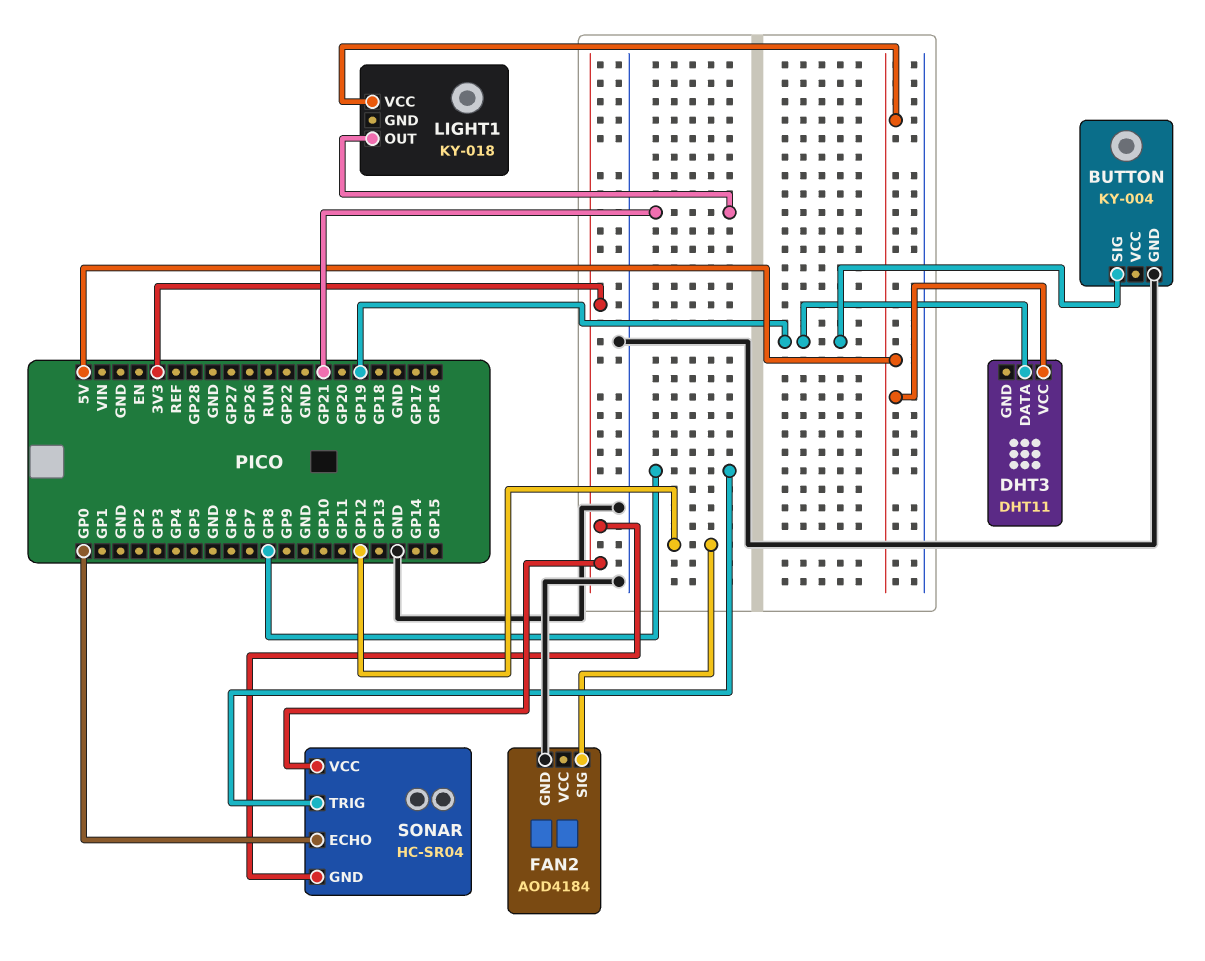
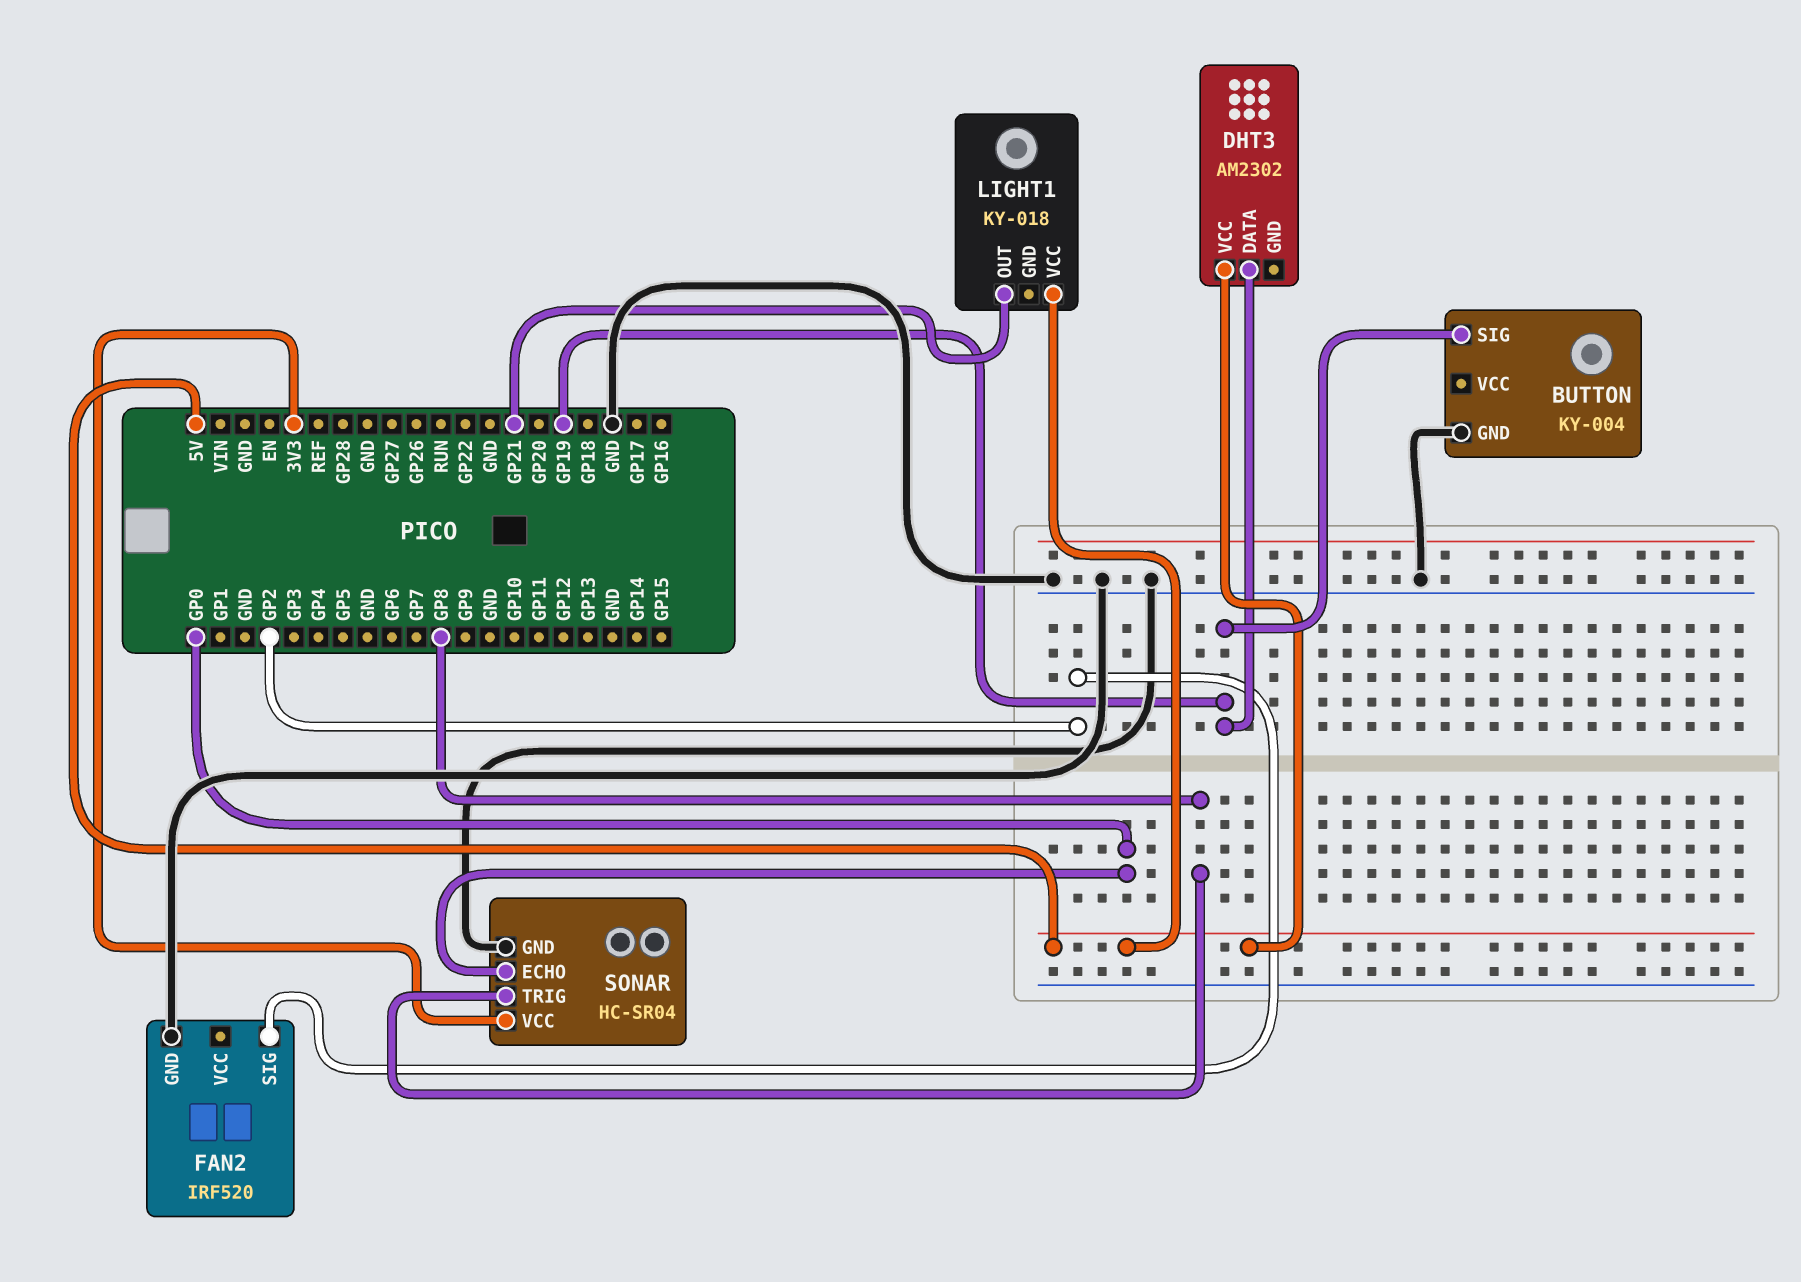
DHT3: DHT11 -> AM2302
FAN2: AOD4184 -> IRF520
FAN2 pin SIG: GP12 -> GP2
SONAR pin GND: 3V3 -> GND

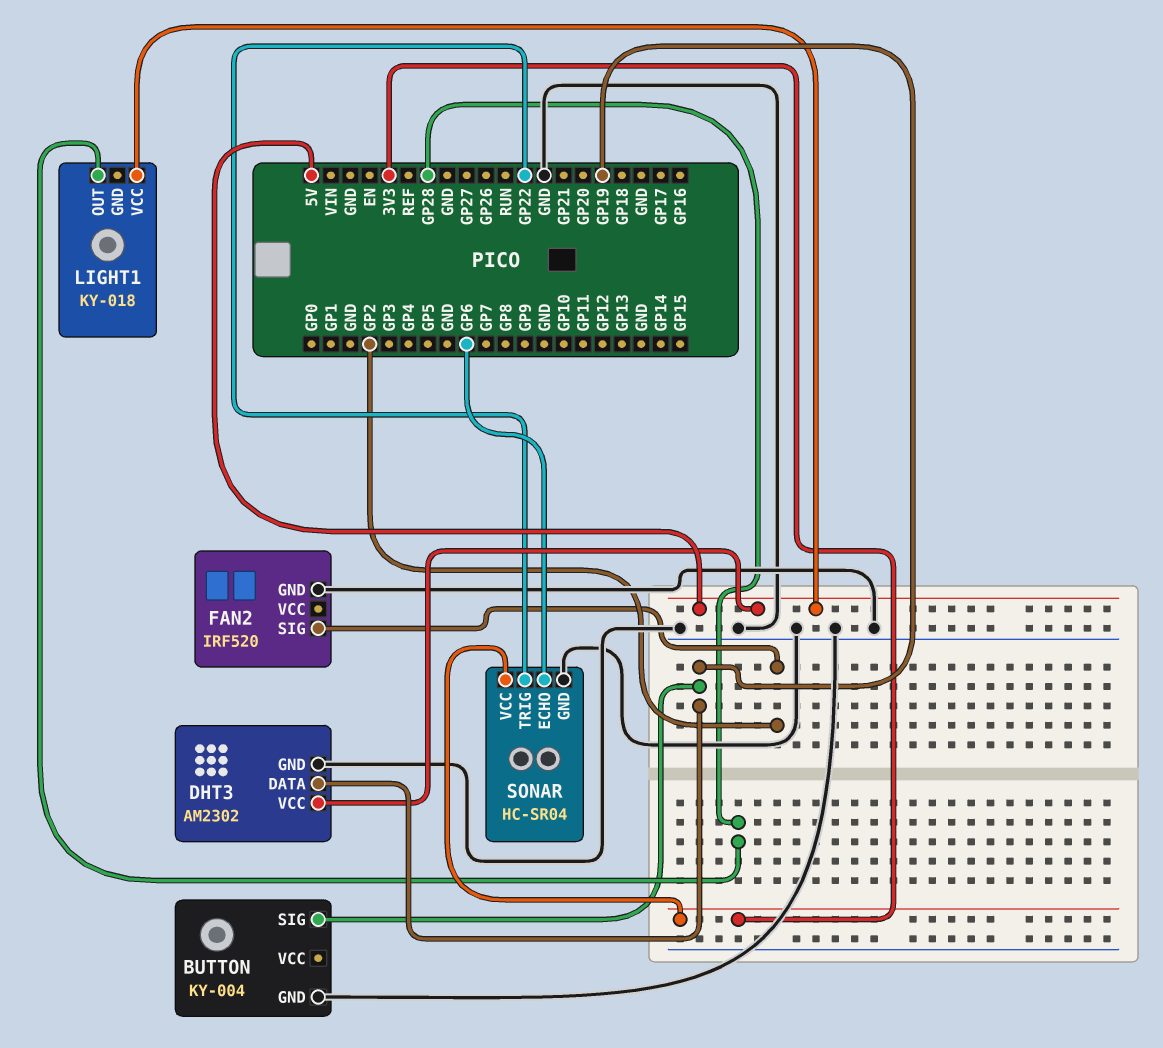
DHT3 pin GND: none -> GND
LIGHT1 pin OUT: GP21 -> GP28
SONAR pin ECHO: GP0 -> GP6
SONAR pin TRIG: GP8 -> GP22

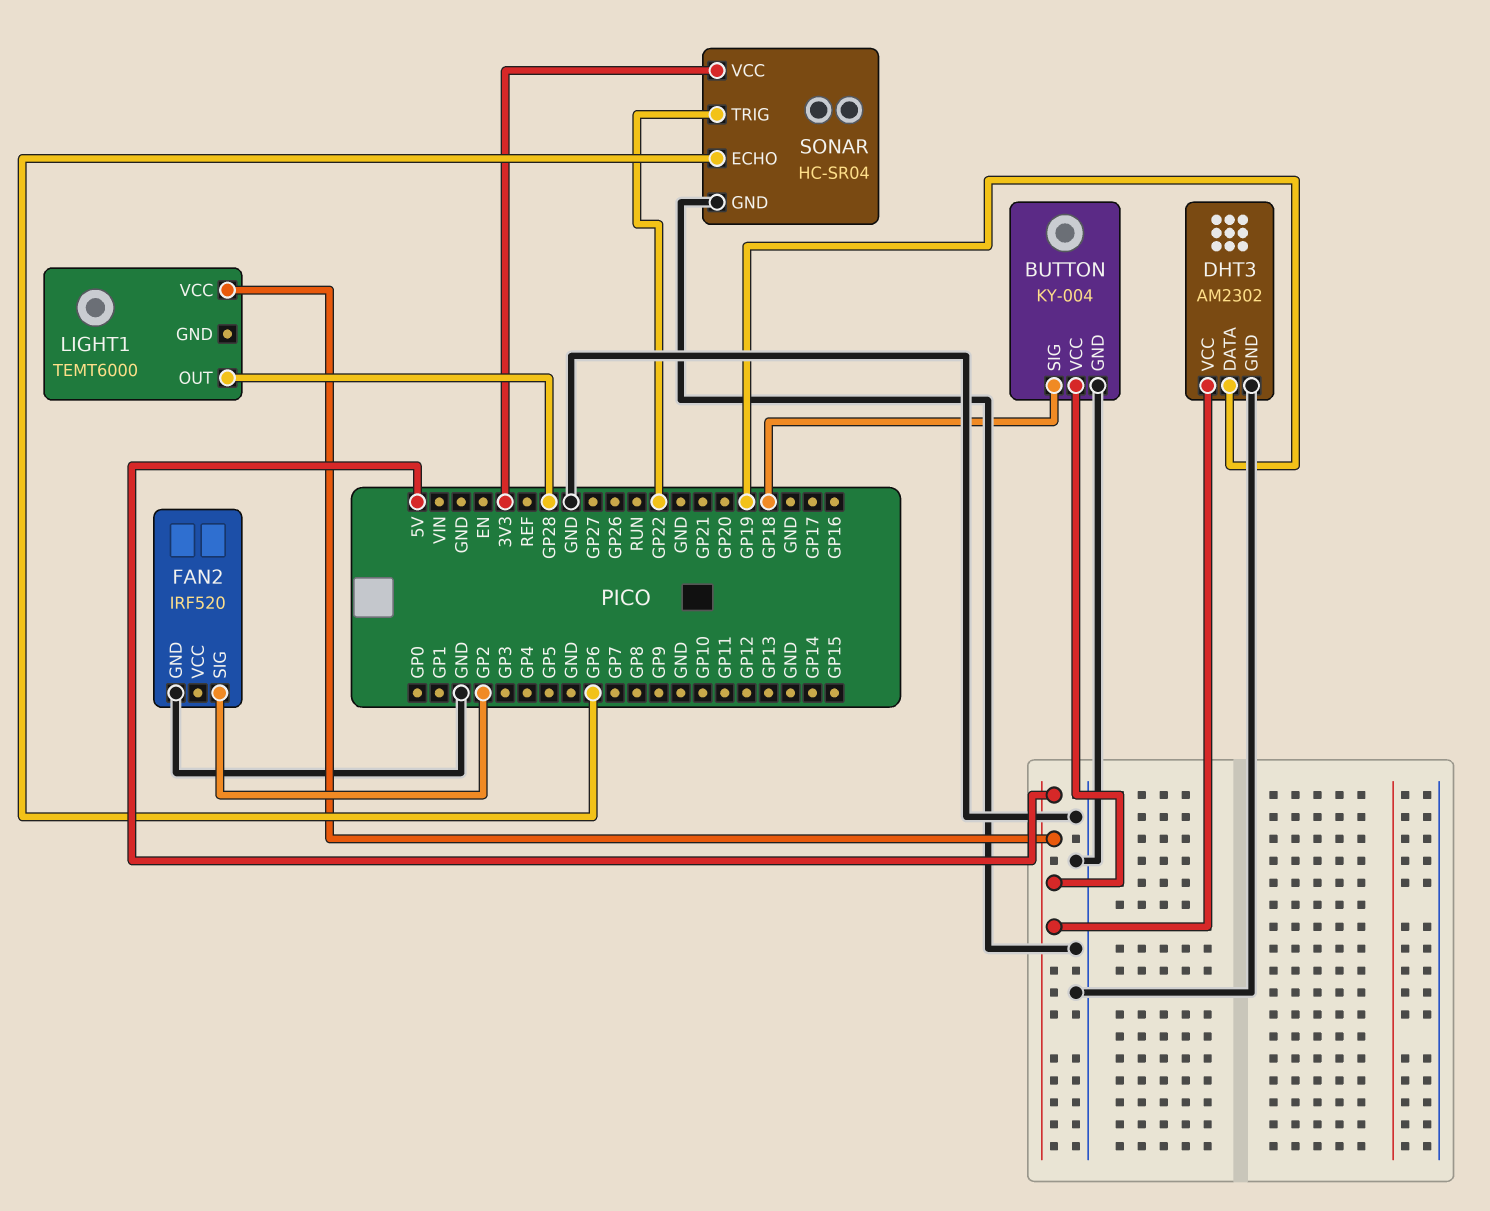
BUTTON pin SIG: GP19 -> GP18
BUTTON pin VCC: none -> 5V
LIGHT1: KY-018 -> TEMT6000

